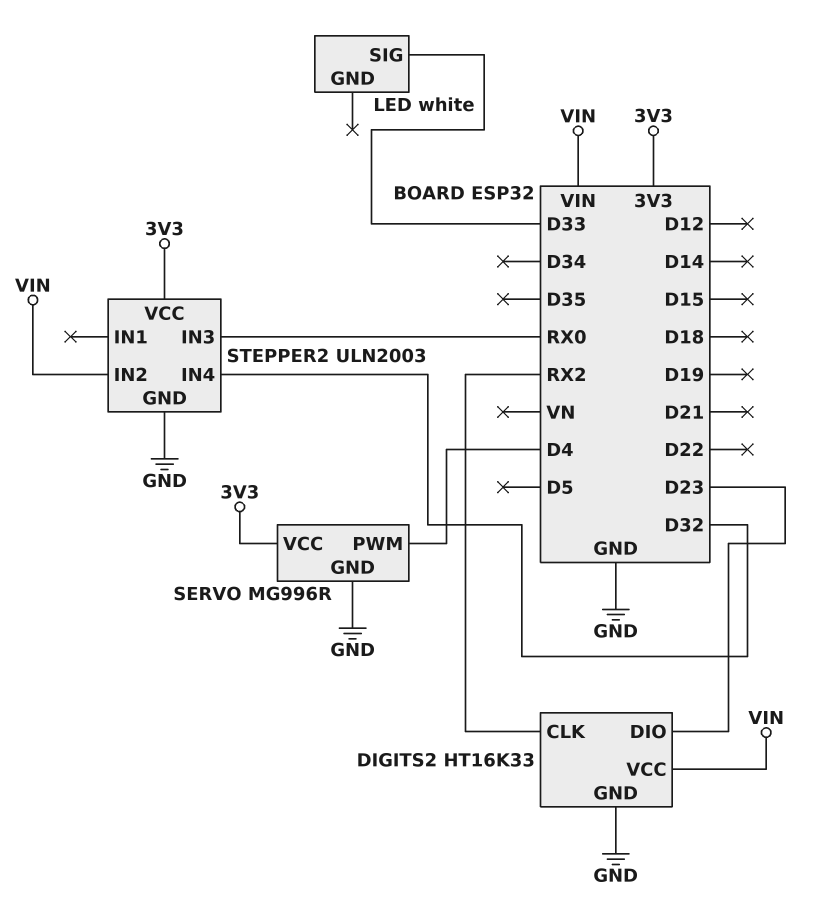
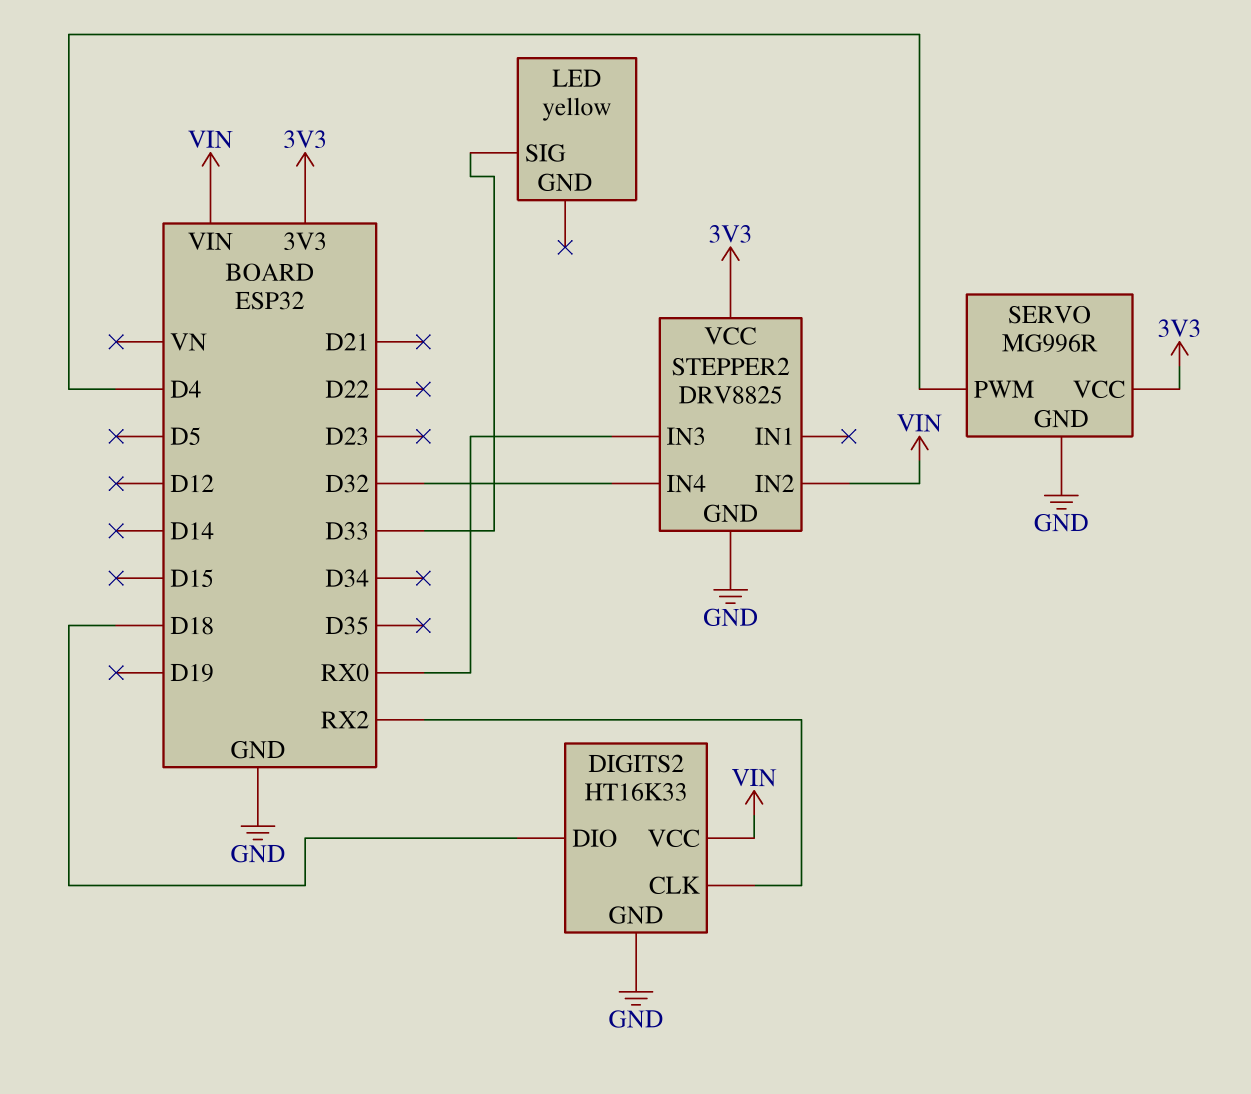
DIGITS2 pin DIO: D23 -> D18
LED: white -> yellow
STEPPER2: ULN2003 -> DRV8825

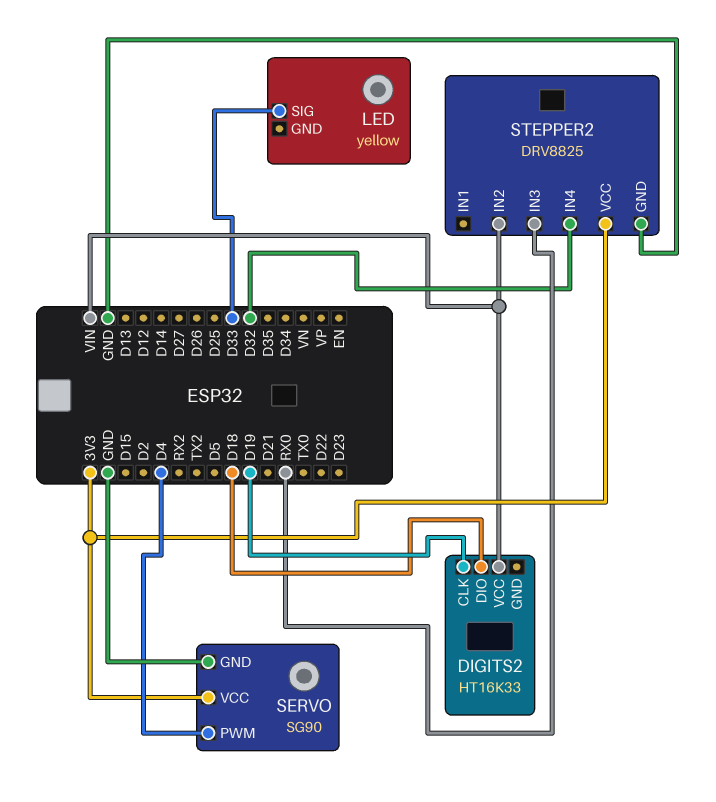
DIGITS2 pin CLK: RX2 -> D19
DIGITS2 pin GND: GND -> none
SERVO: MG996R -> SG90

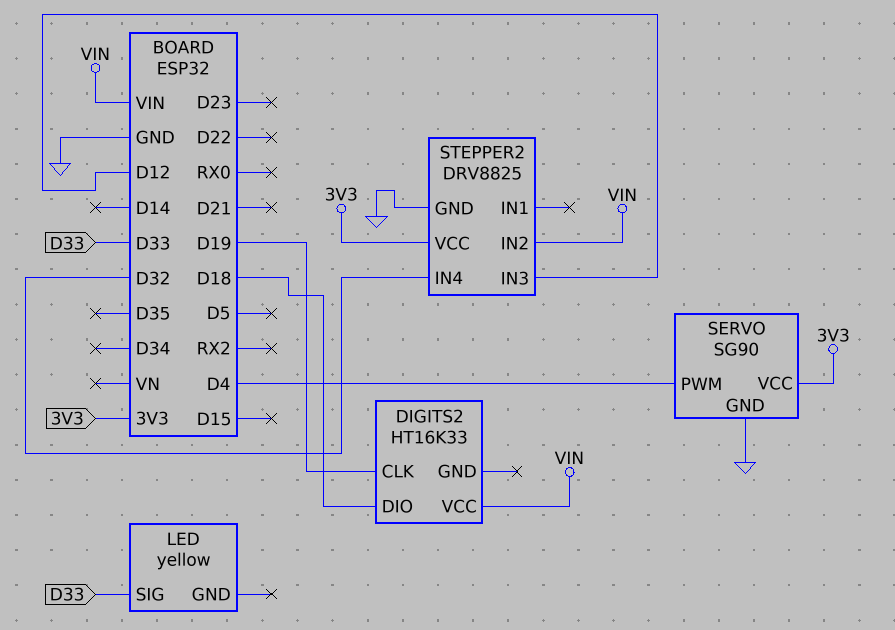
STEPPER2 pin IN3: RX0 -> D12

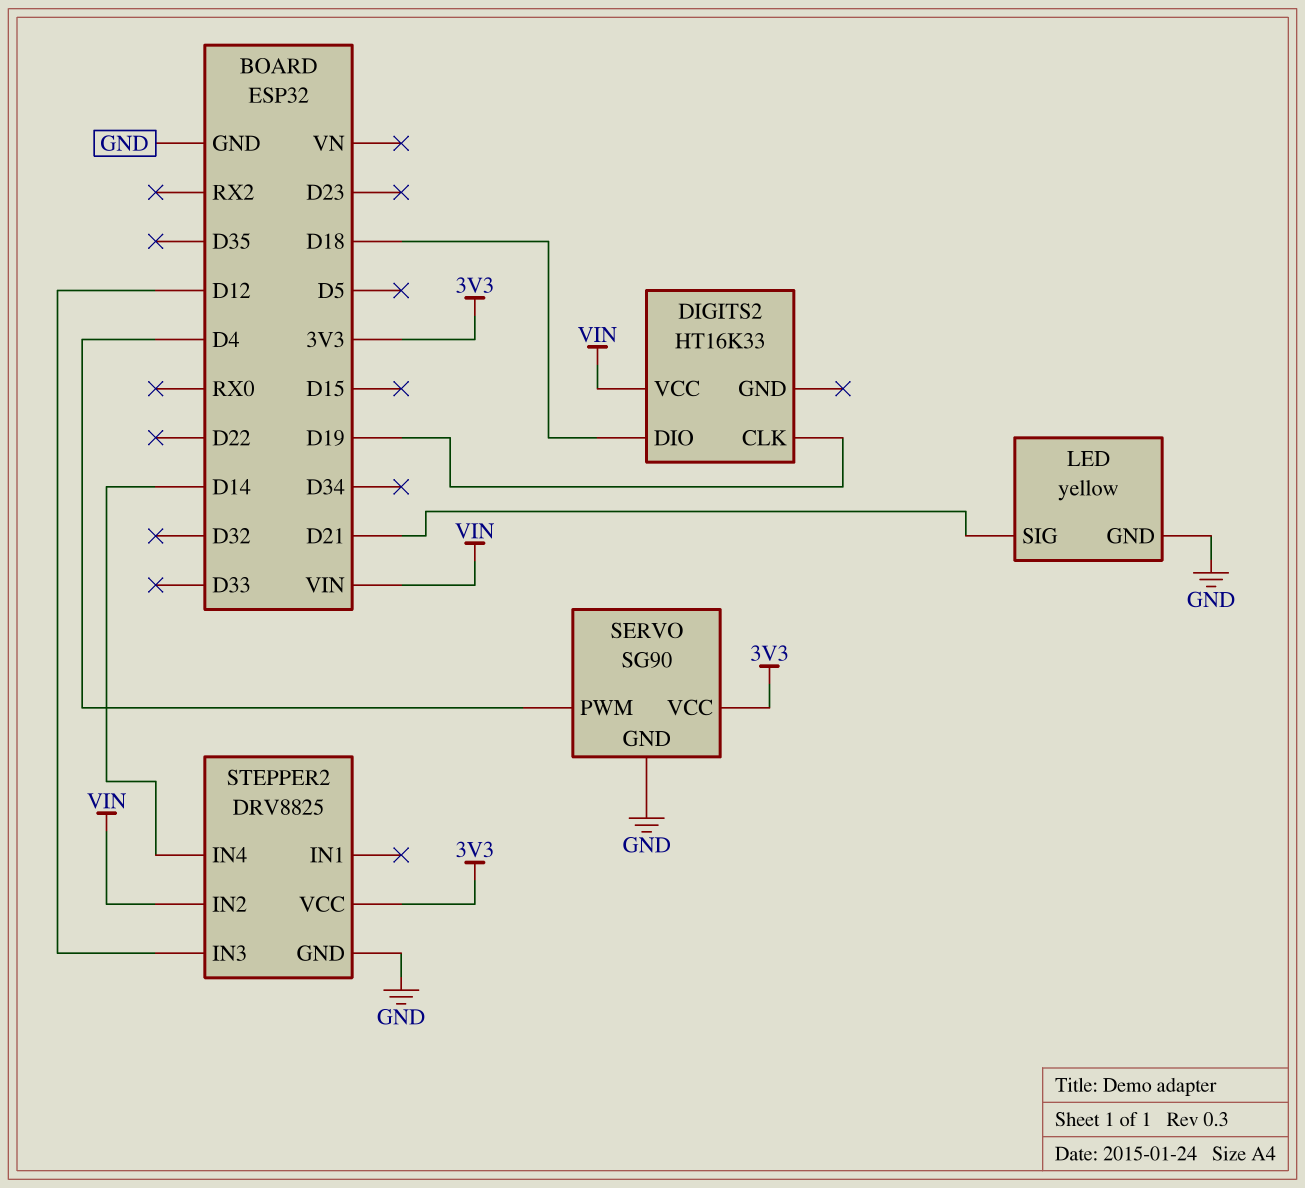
LED pin GND: none -> GND
LED pin SIG: D33 -> D21
STEPPER2 pin IN4: D32 -> D14

